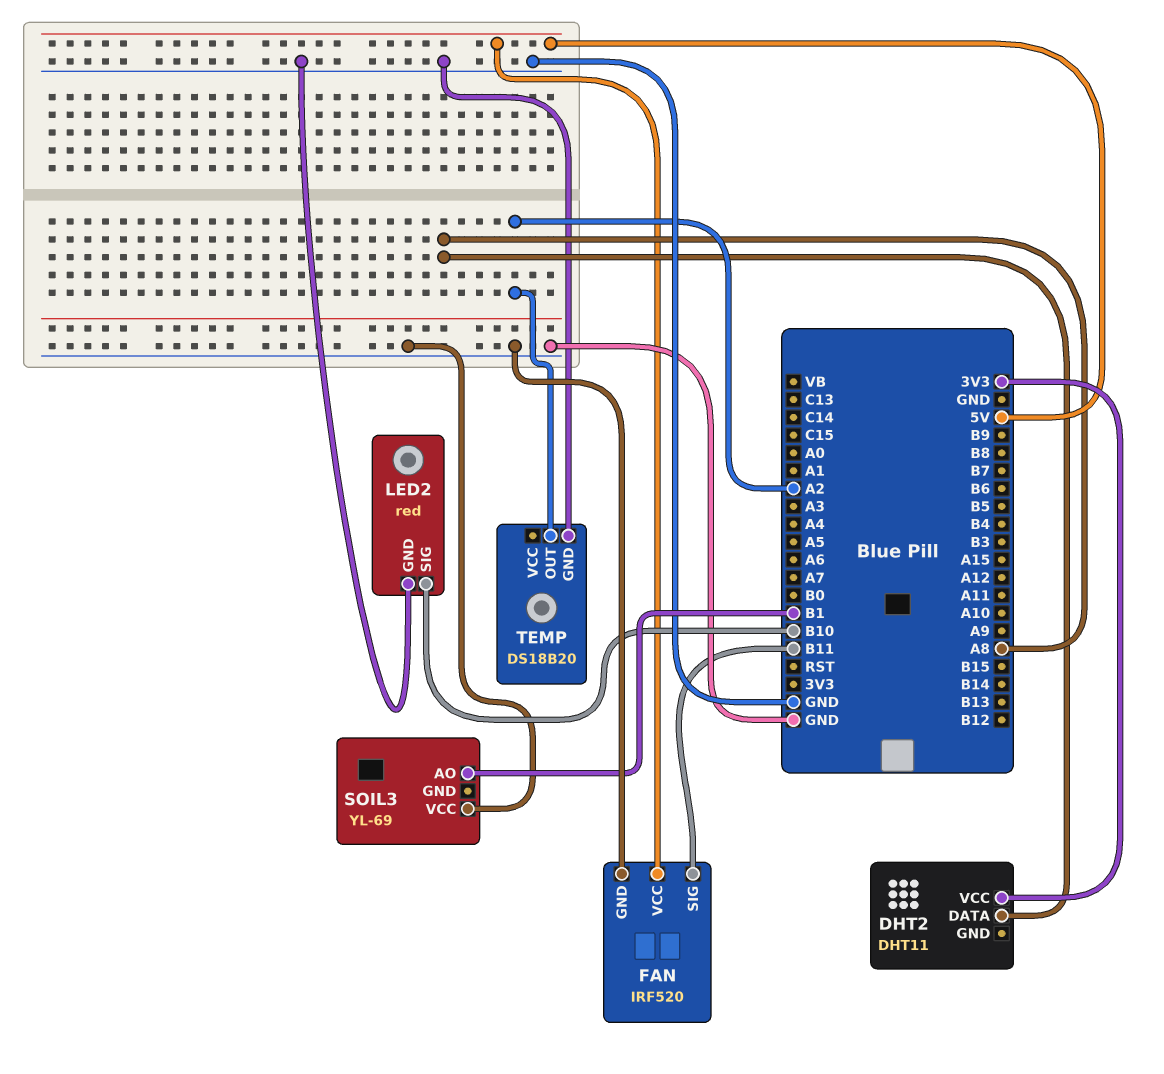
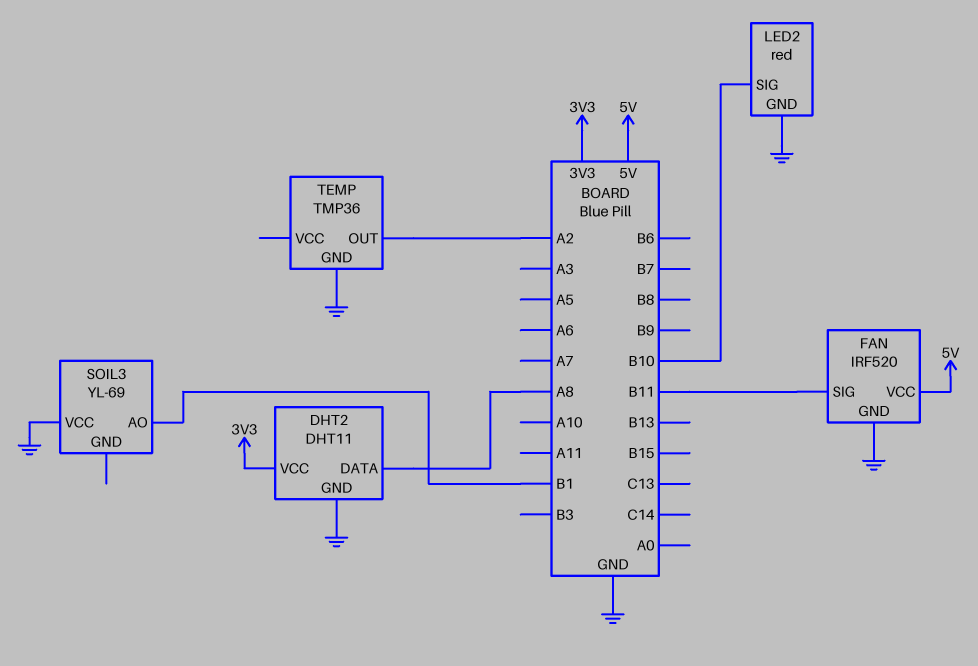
DHT2 pin GND: none -> GND
TEMP: DS18B20 -> TMP36

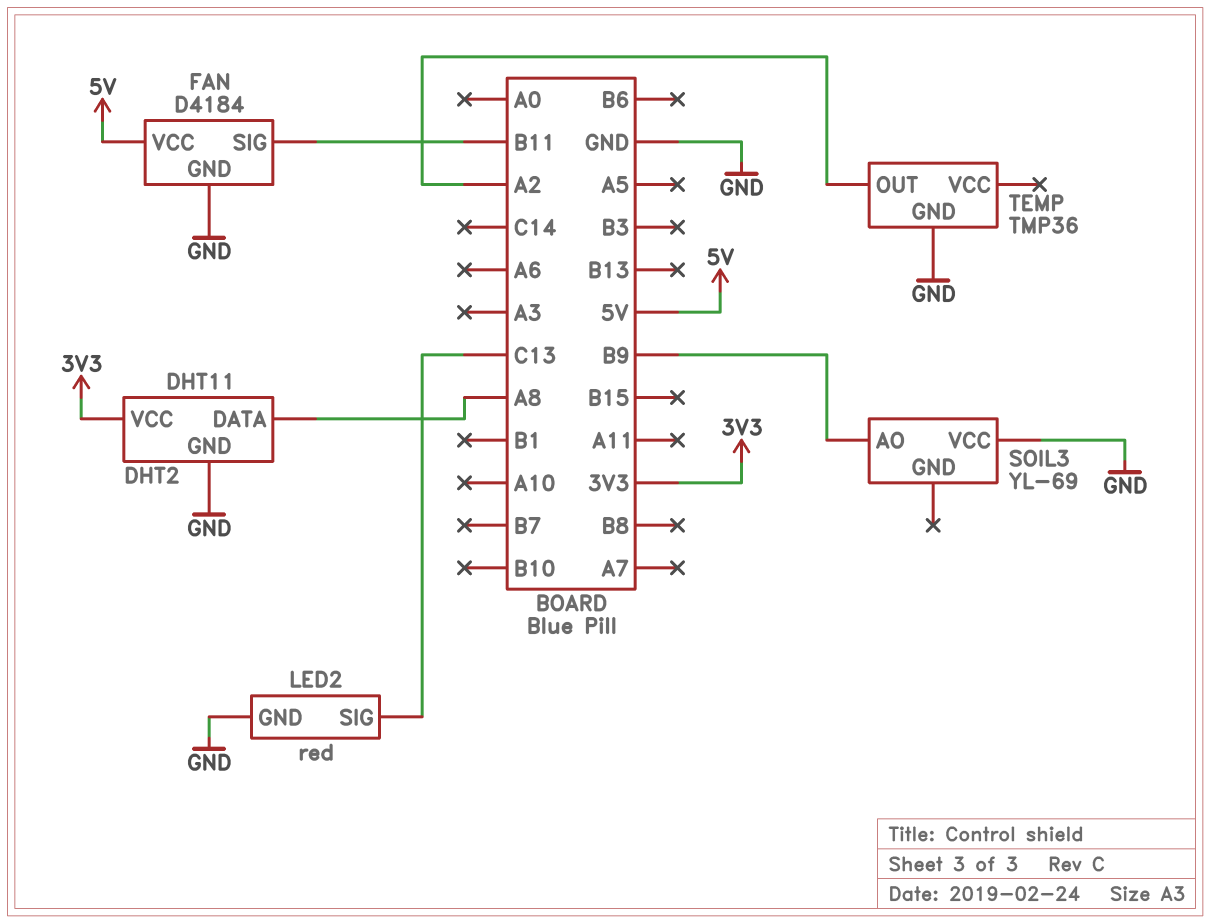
FAN: IRF520 -> D4184
LED2 pin SIG: B10 -> C13
SOIL3 pin AO: B1 -> B9

